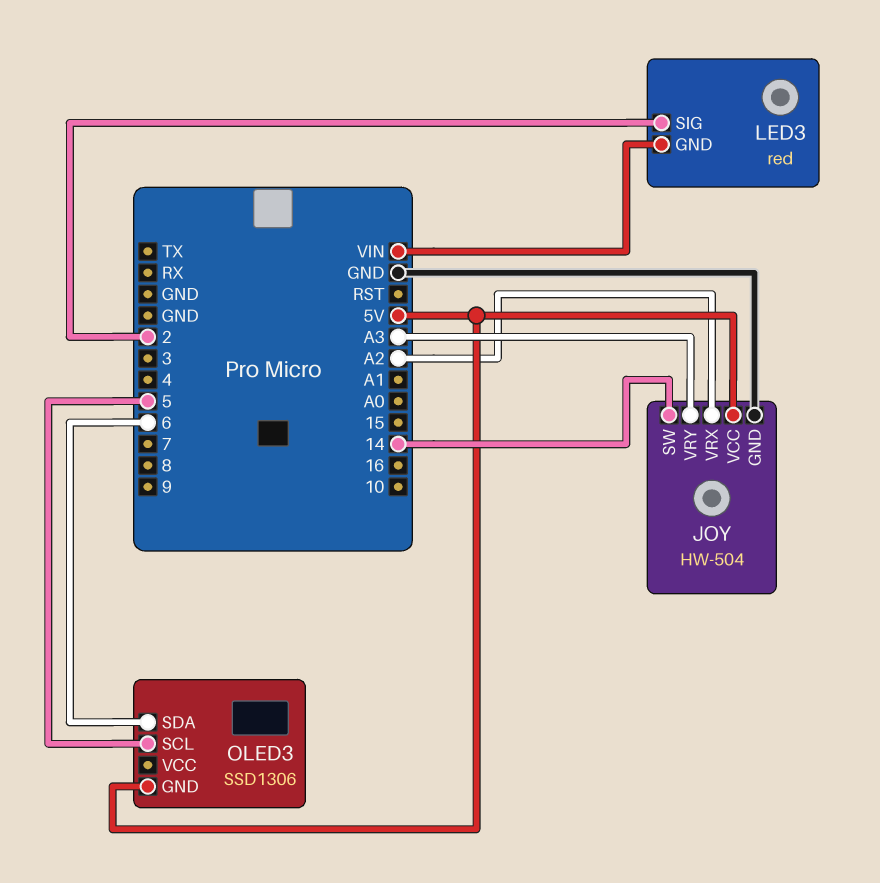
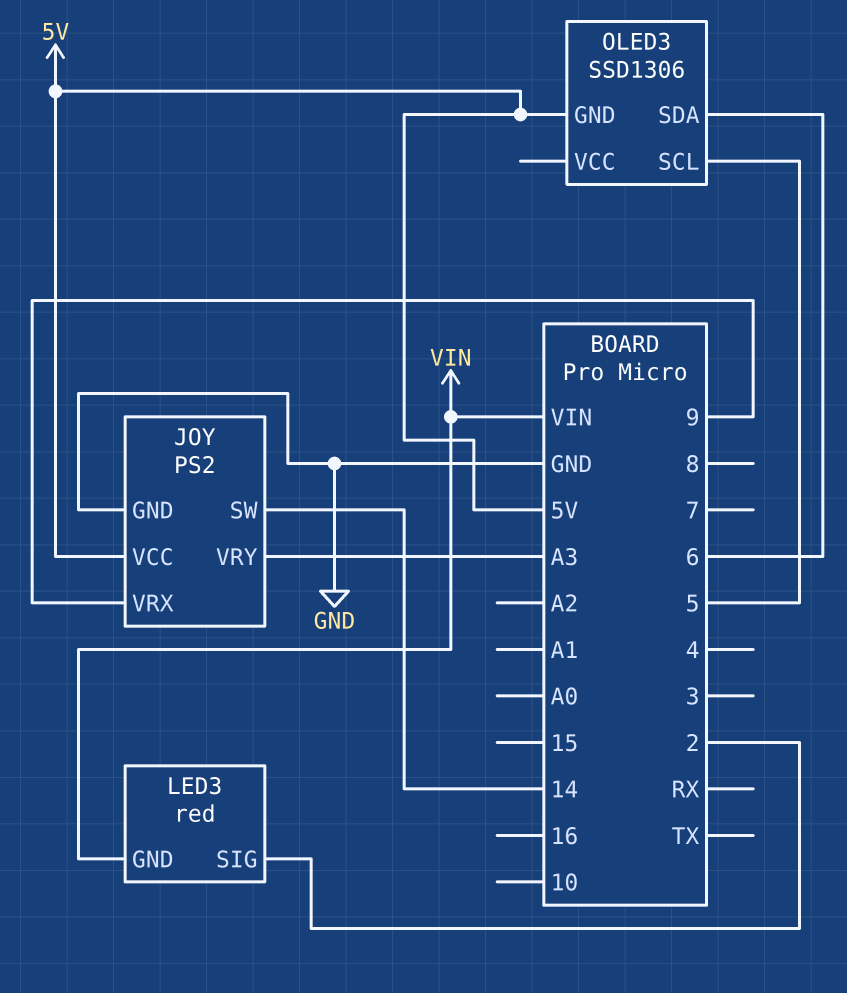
JOY: HW-504 -> PS2
JOY pin VRX: A2 -> 9

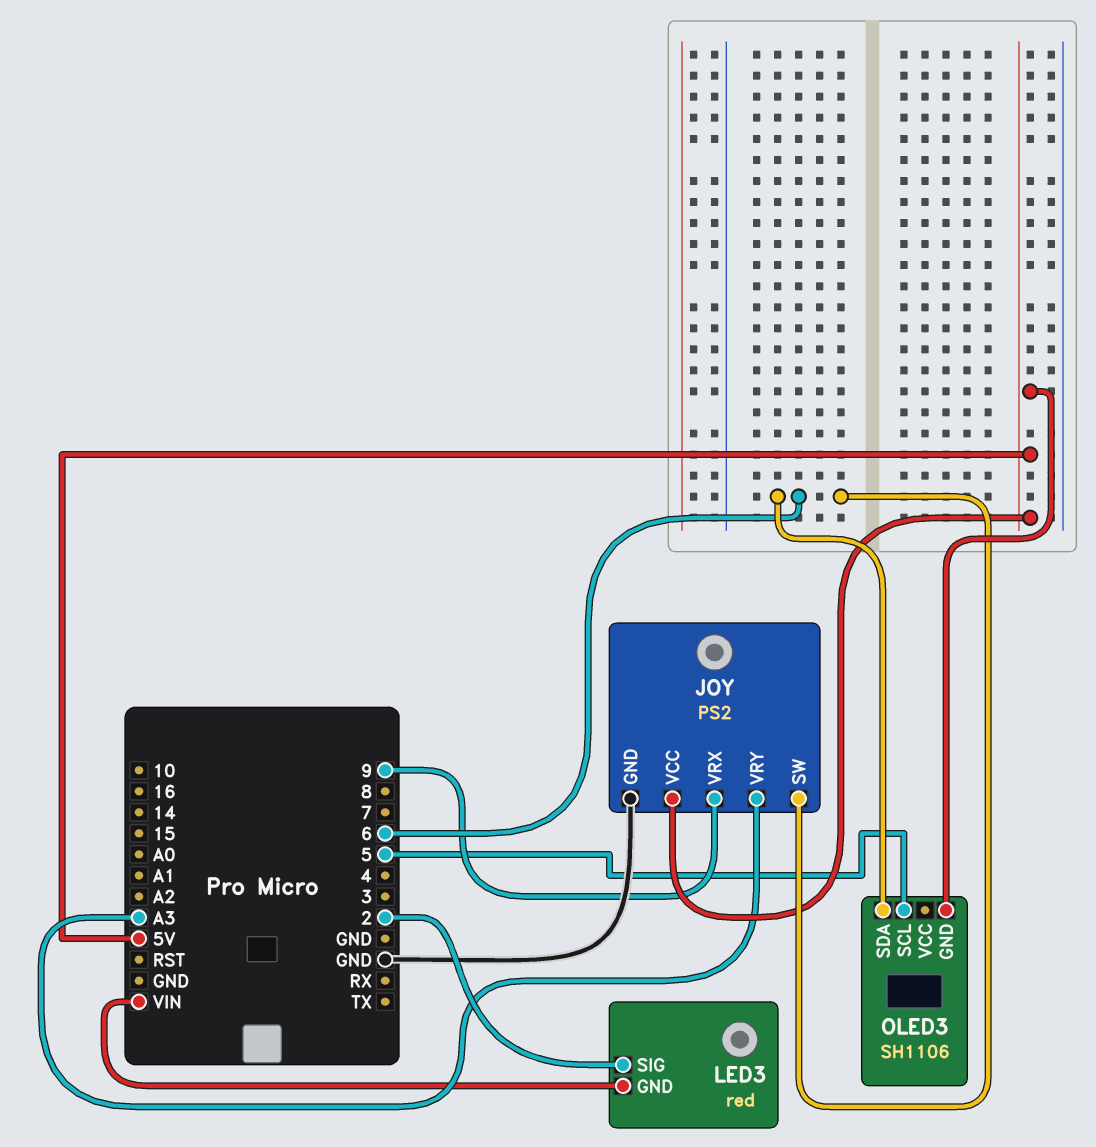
JOY pin SW: 14 -> 6
OLED3: SSD1306 -> SH1106

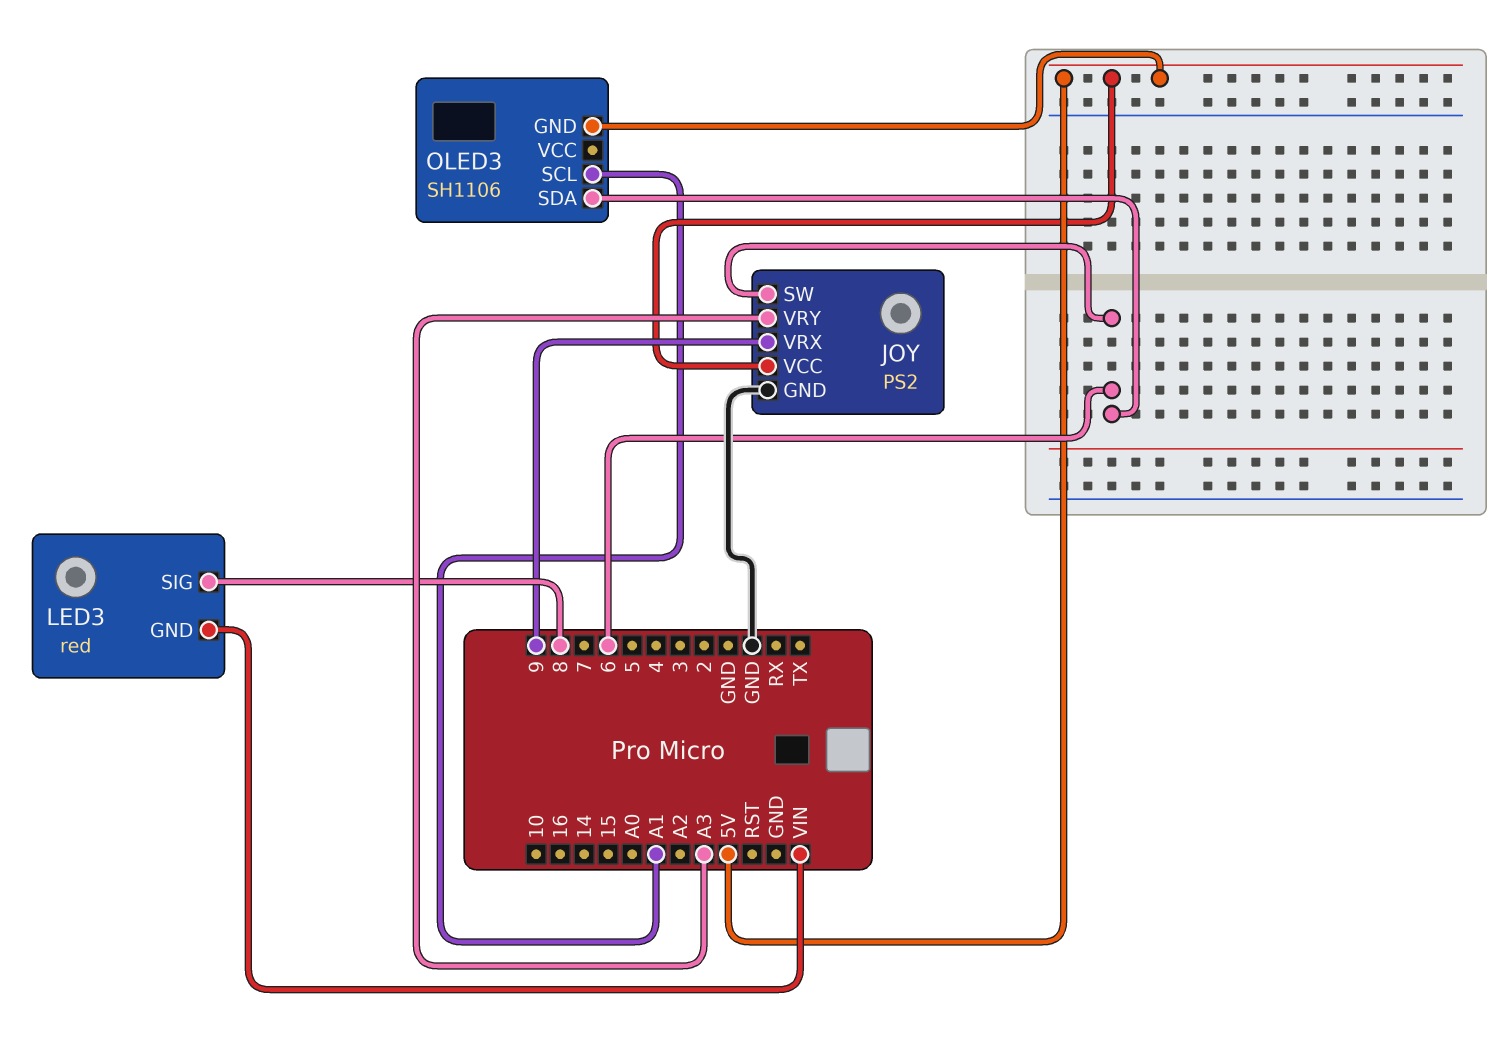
LED3 pin SIG: 2 -> 8
OLED3 pin SCL: 5 -> A1

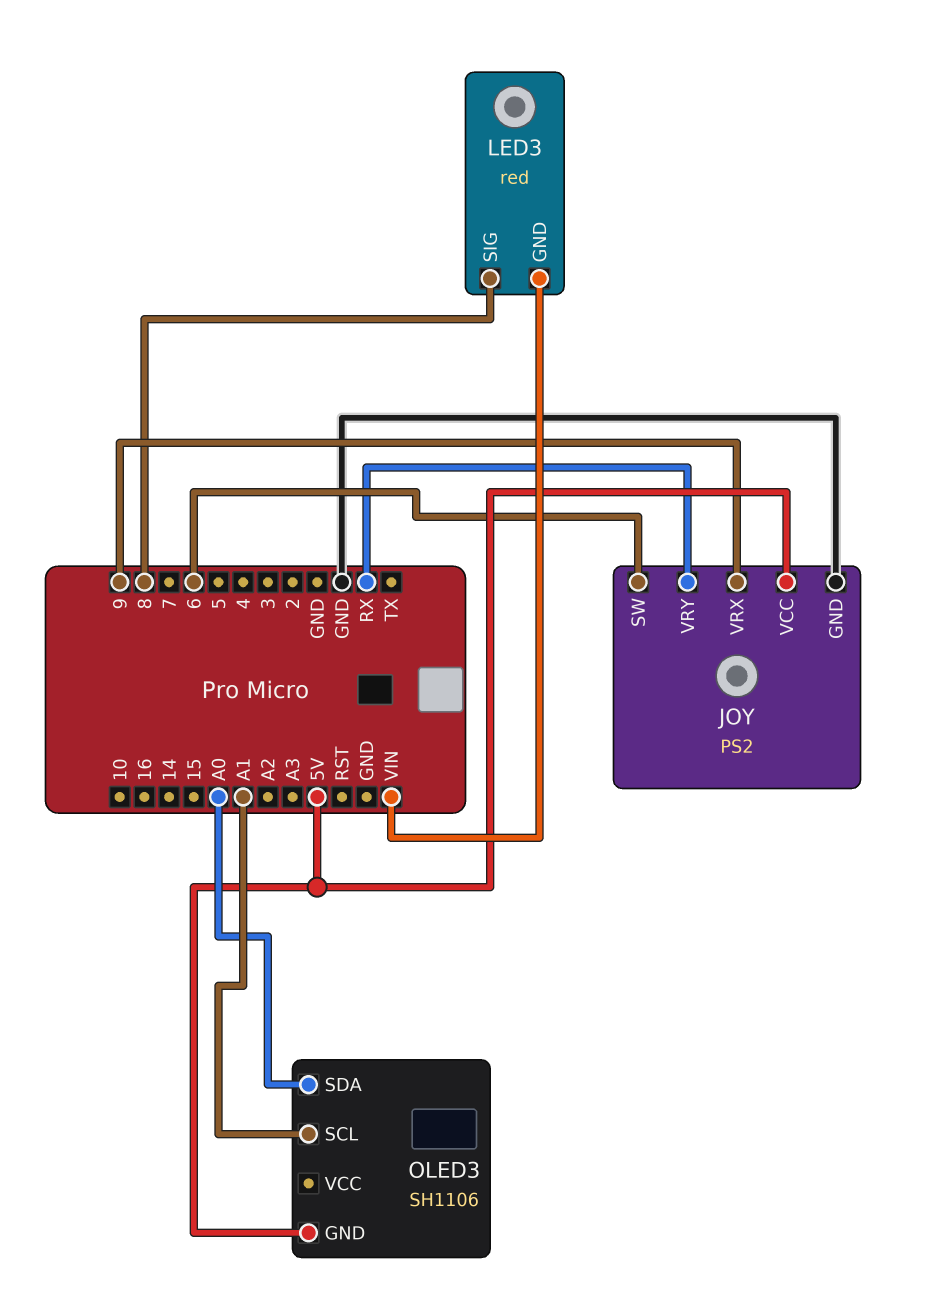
JOY pin VRY: A3 -> RX
OLED3 pin SDA: 6 -> A0

